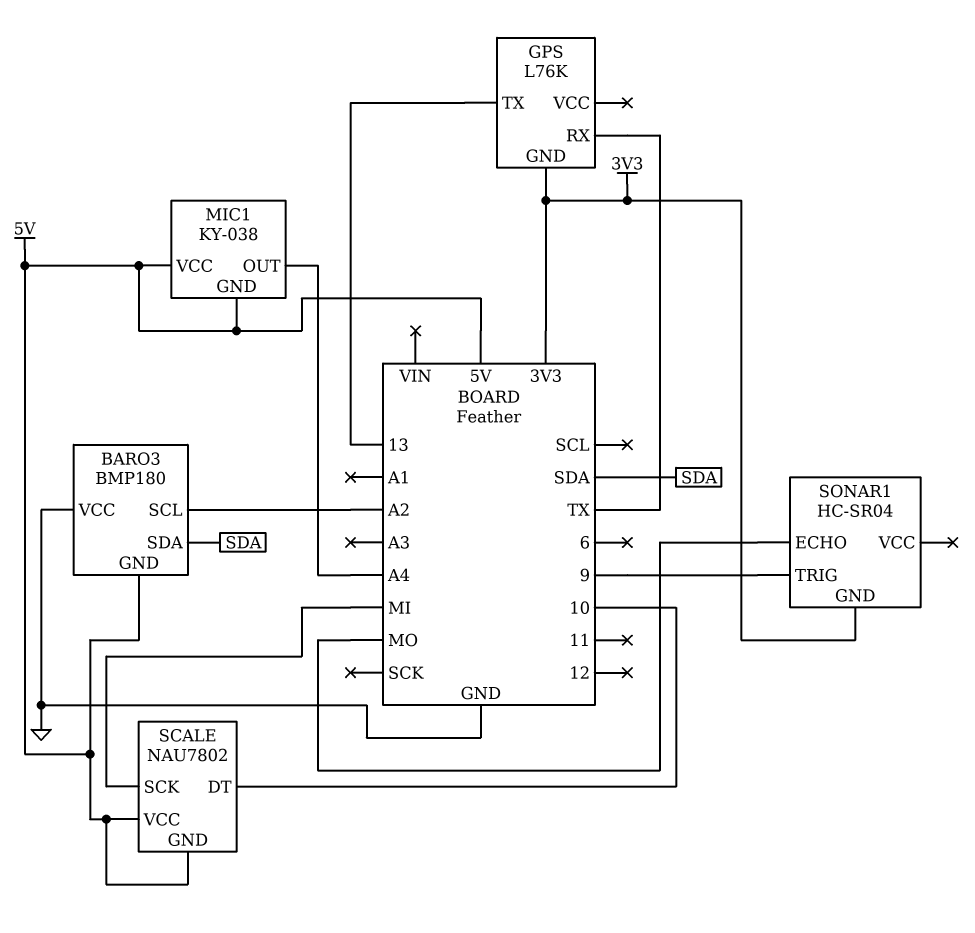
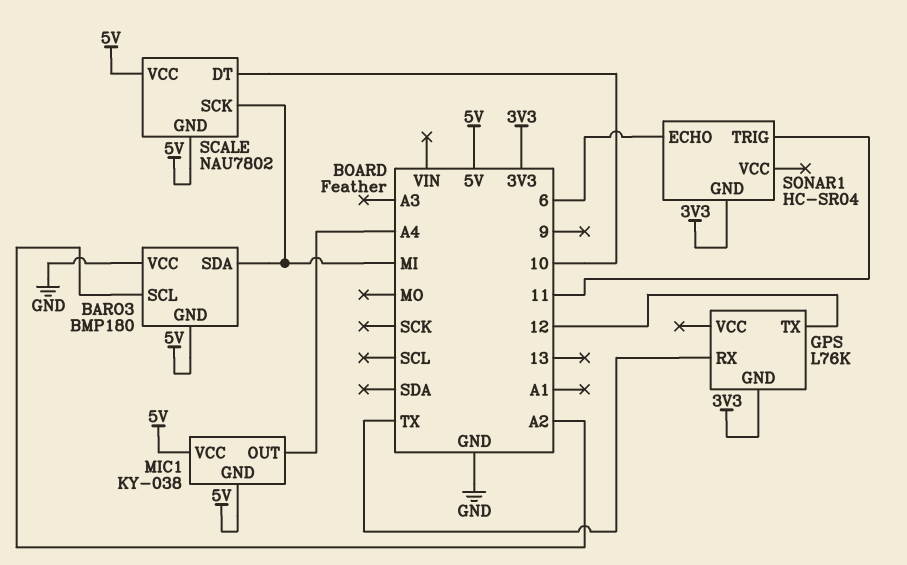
BARO3 pin SDA: SDA -> MI
GPS pin TX: 13 -> 12
SONAR1 pin ECHO: MO -> 6
SONAR1 pin TRIG: 9 -> 11

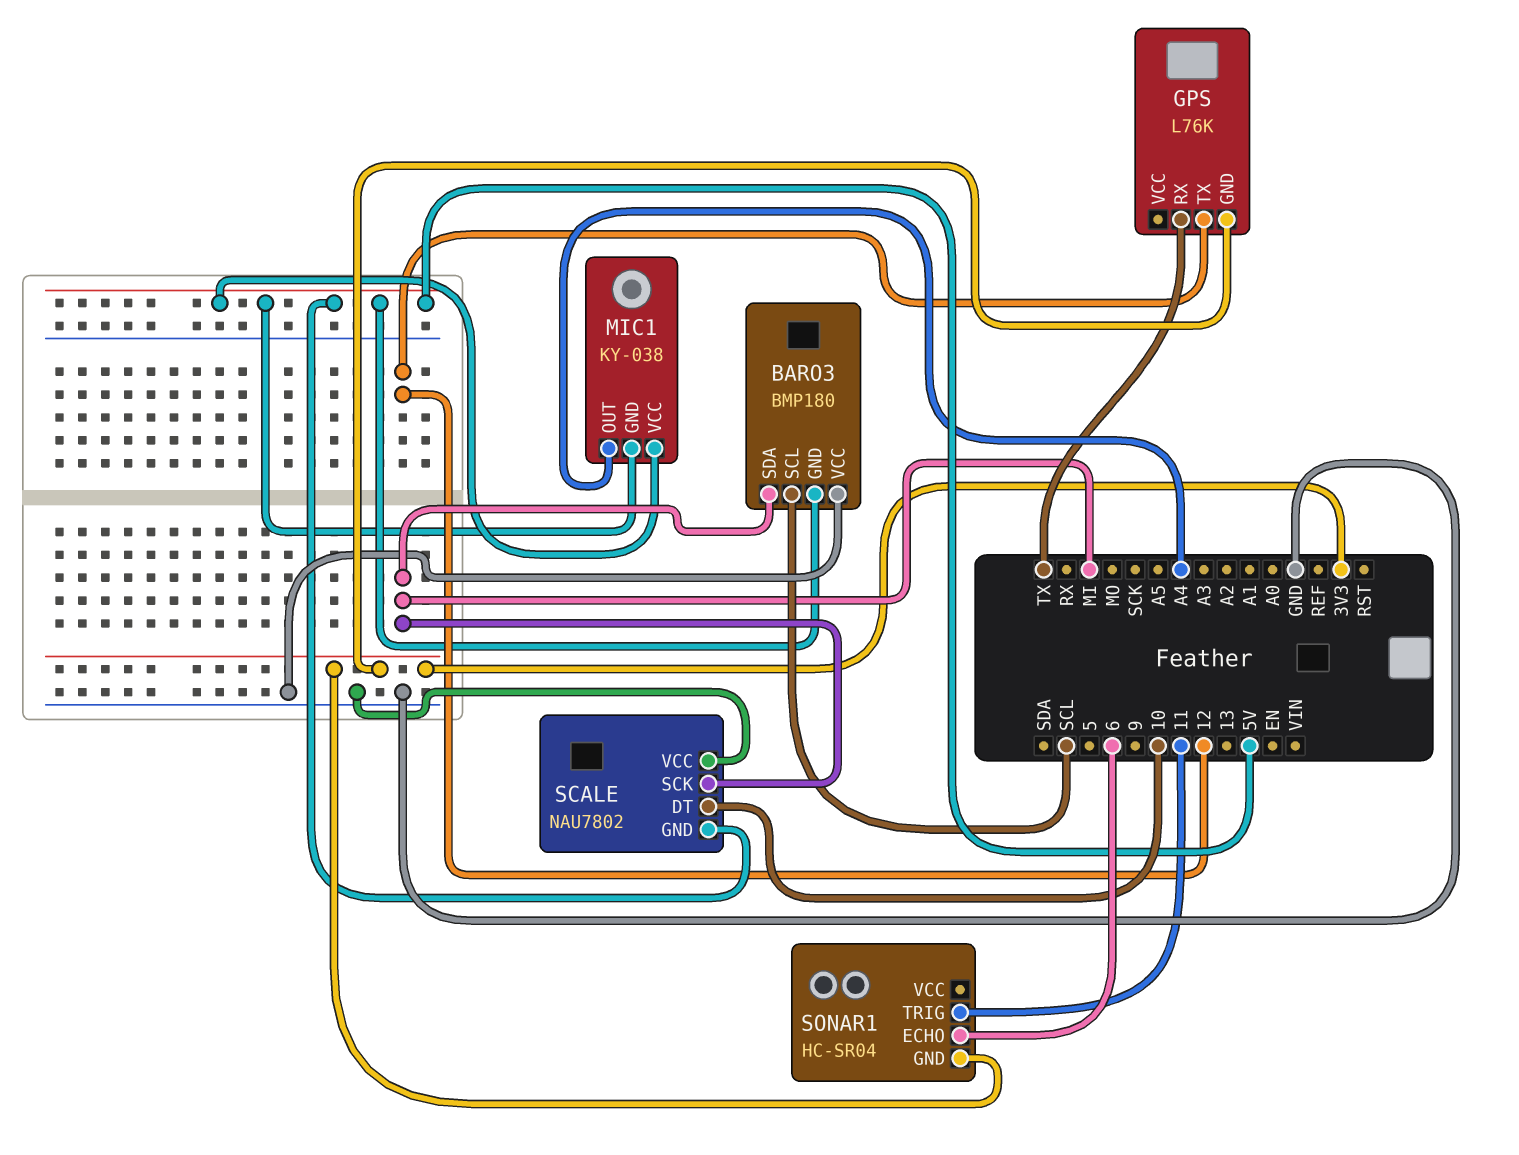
BARO3 pin SCL: A2 -> SCL
SCALE pin VCC: 5V -> GND

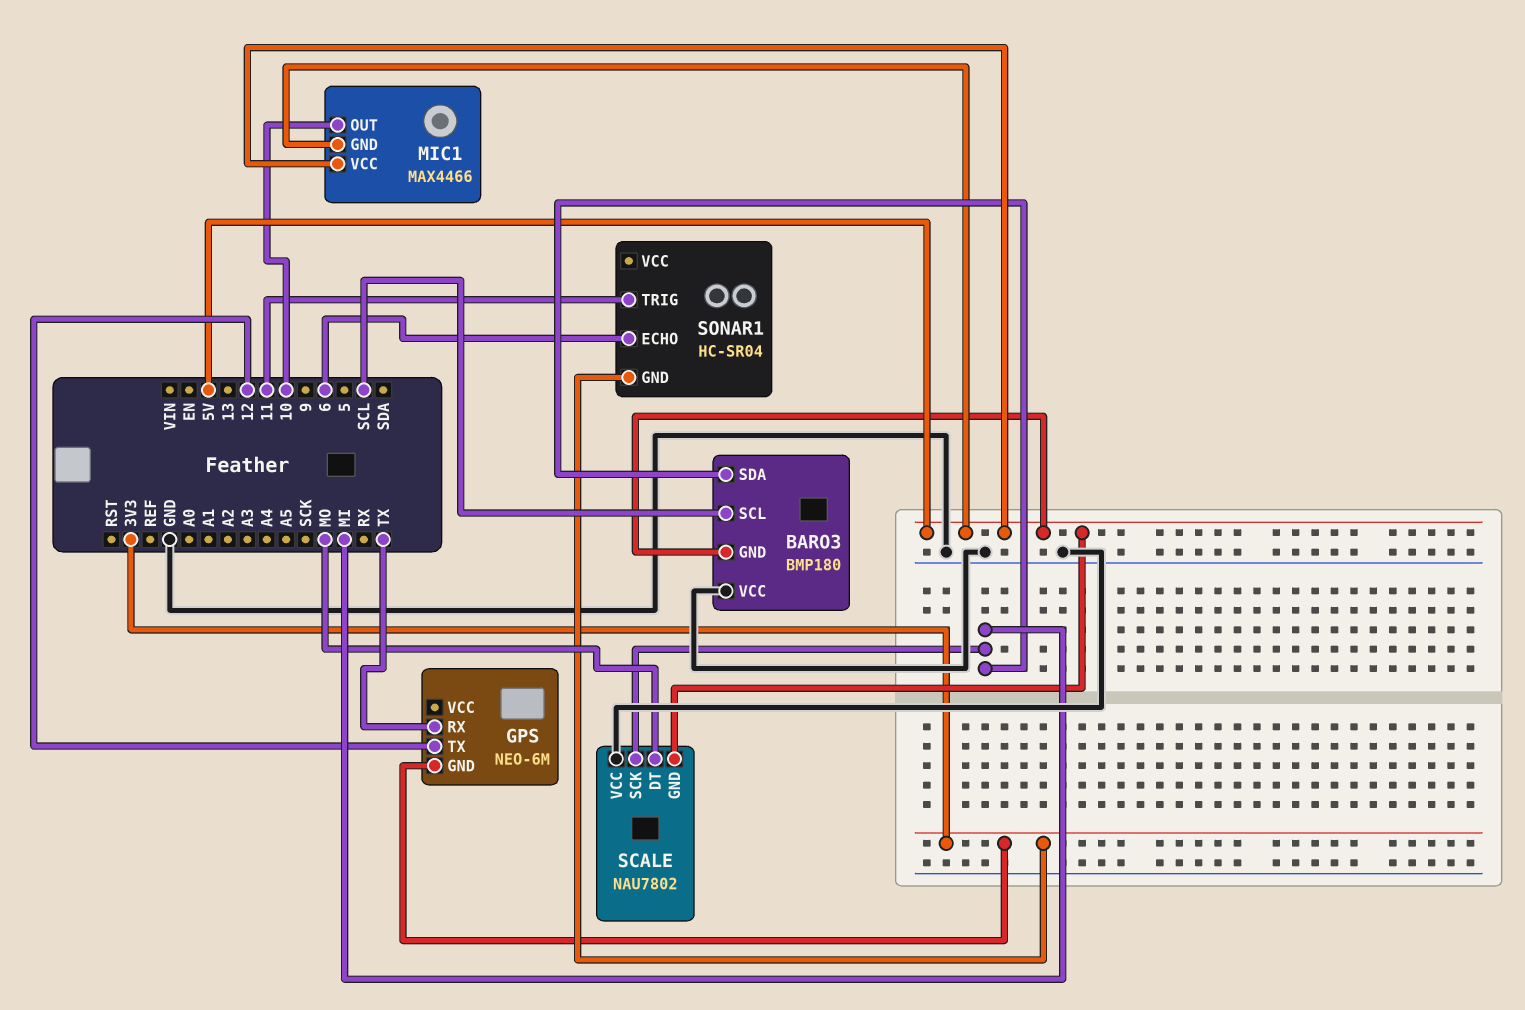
GPS: L76K -> NEO-6M
MIC1: KY-038 -> MAX4466
MIC1 pin OUT: A4 -> 10
SCALE pin DT: 10 -> MO

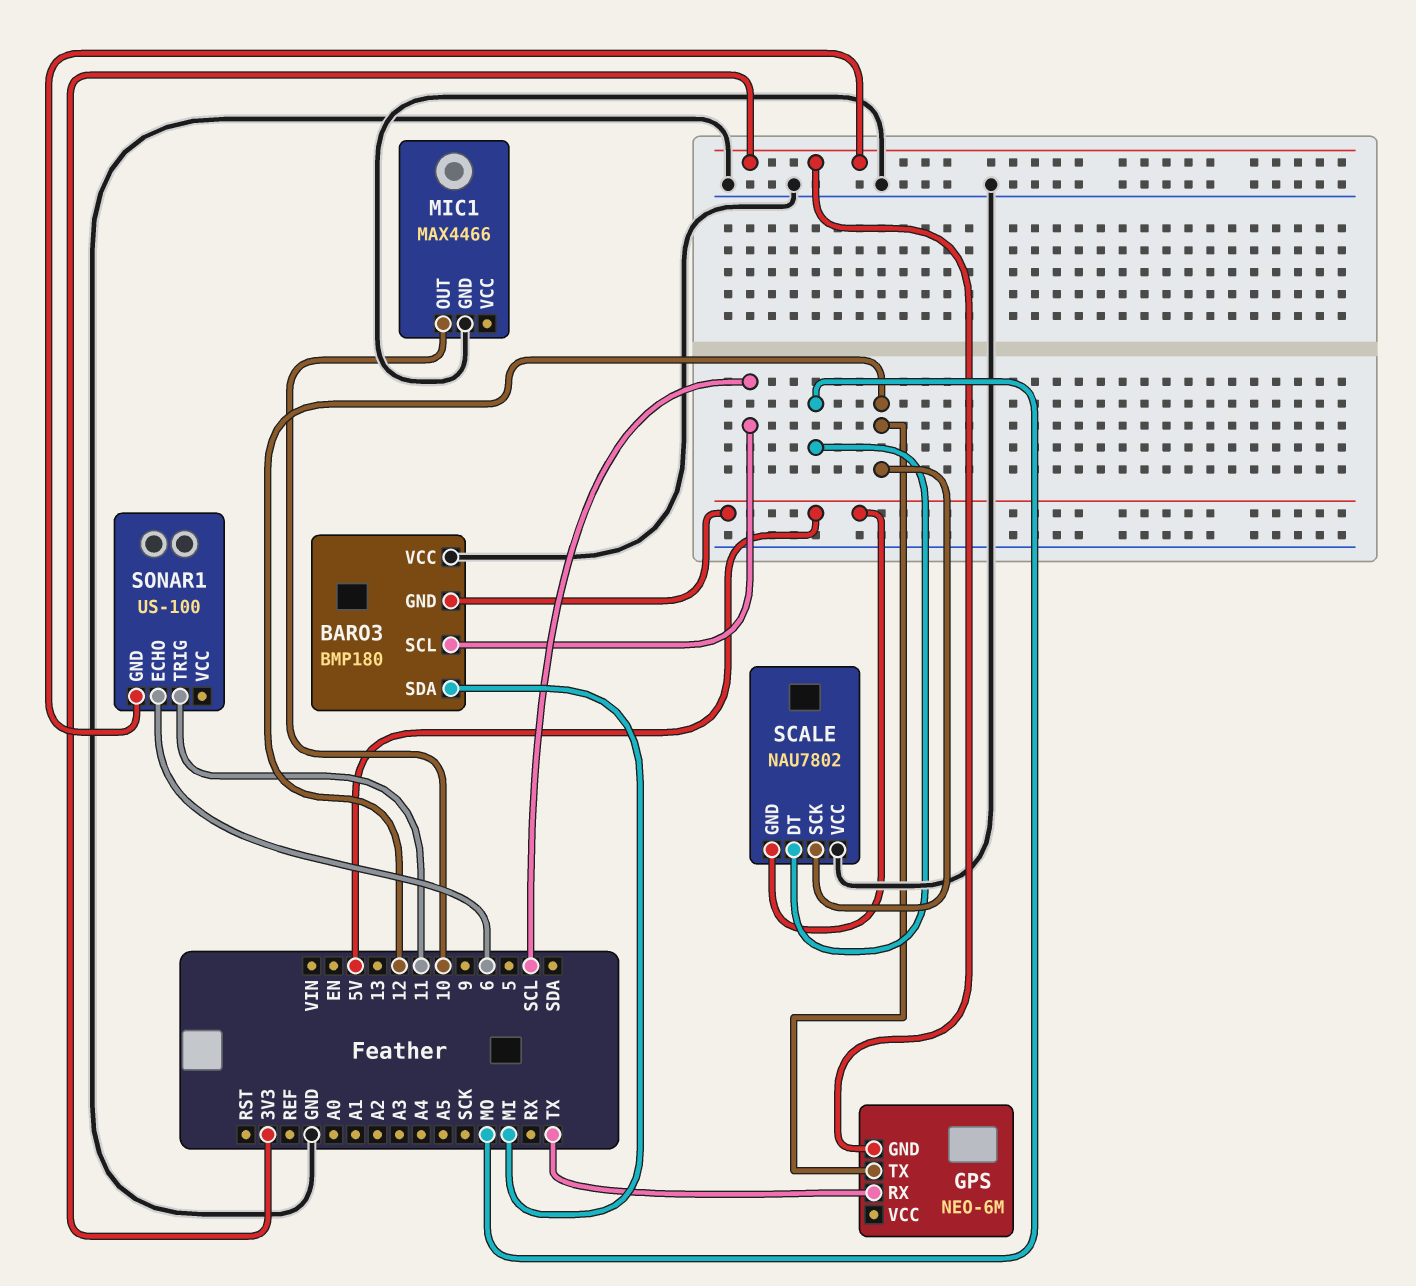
MIC1 pin GND: 5V -> GND
MIC1 pin VCC: 5V -> none
SCALE pin SCK: MI -> 12
SONAR1: HC-SR04 -> US-100

